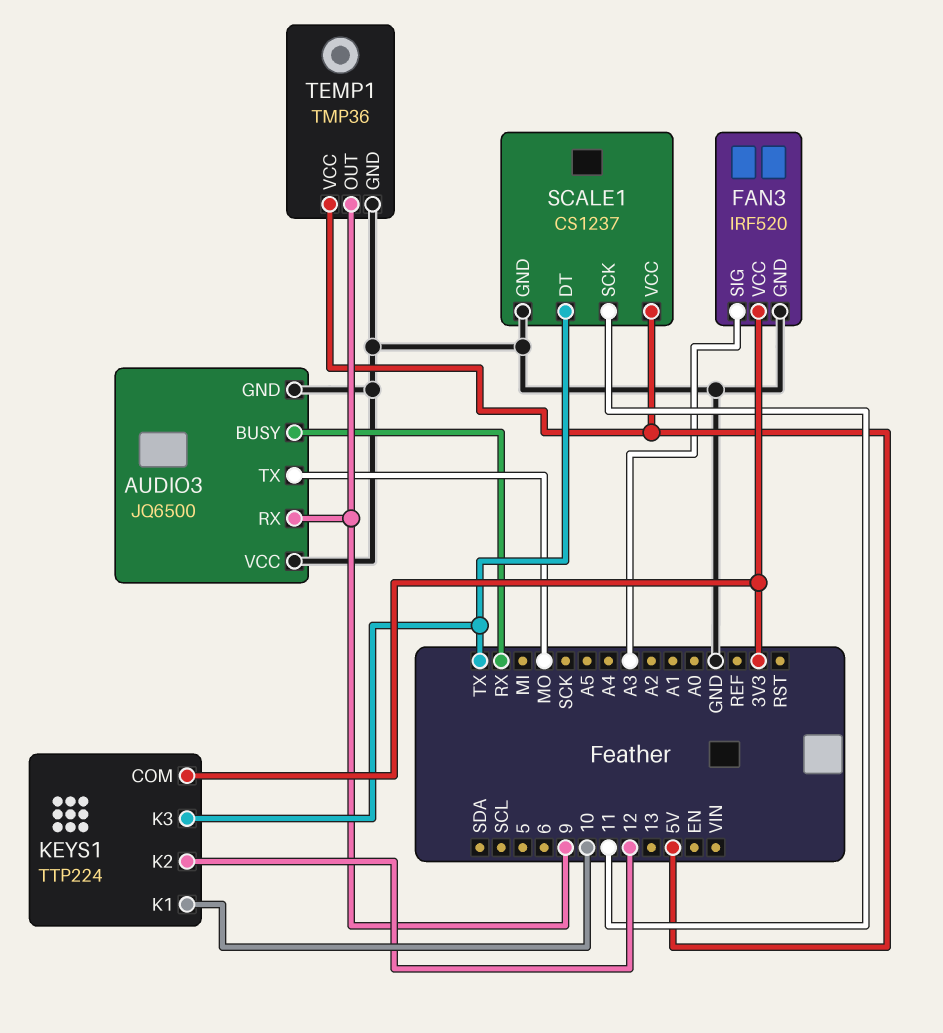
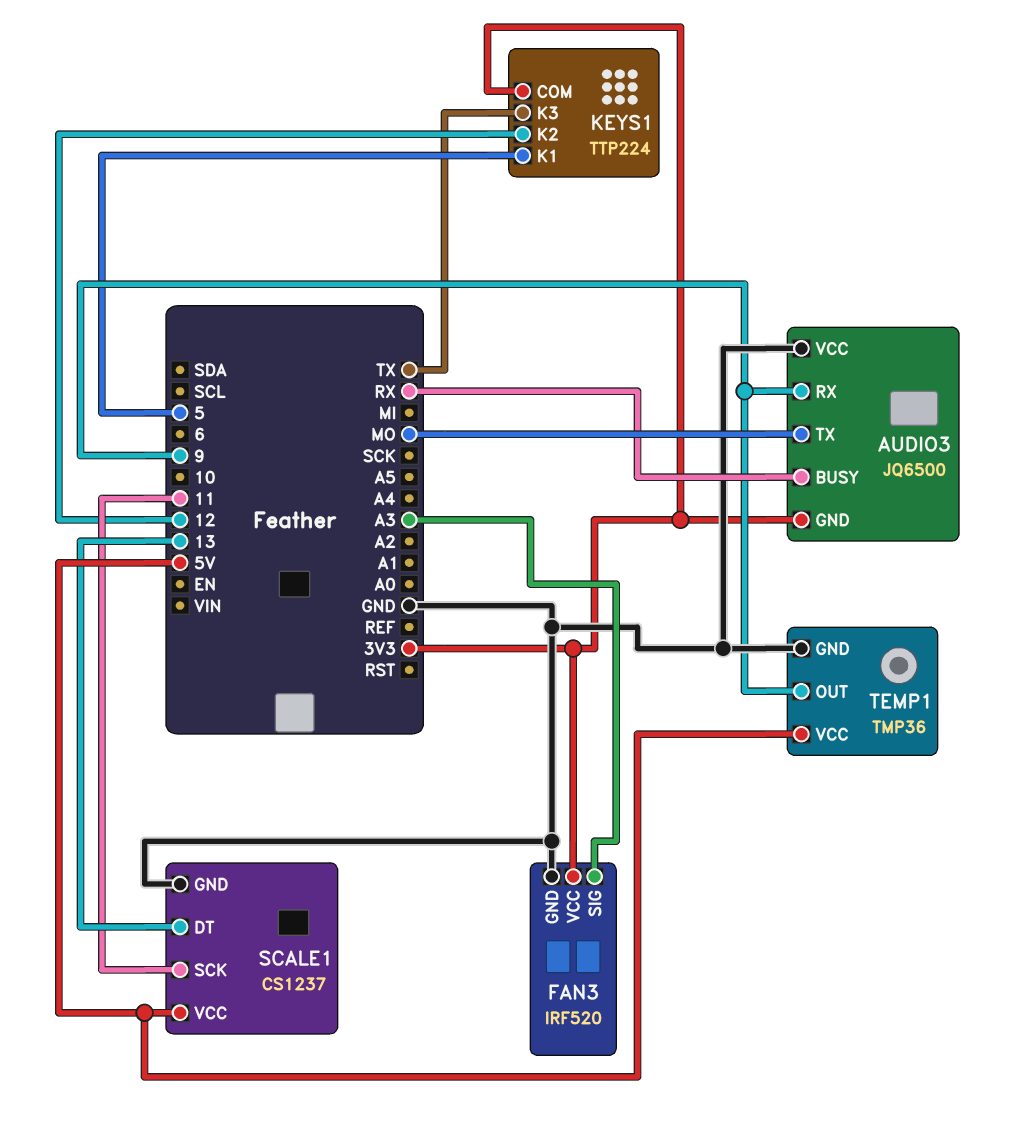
AUDIO3 pin GND: GND -> 3V3
KEYS1 pin K1: 10 -> 5
SCALE1 pin DT: TX -> 13

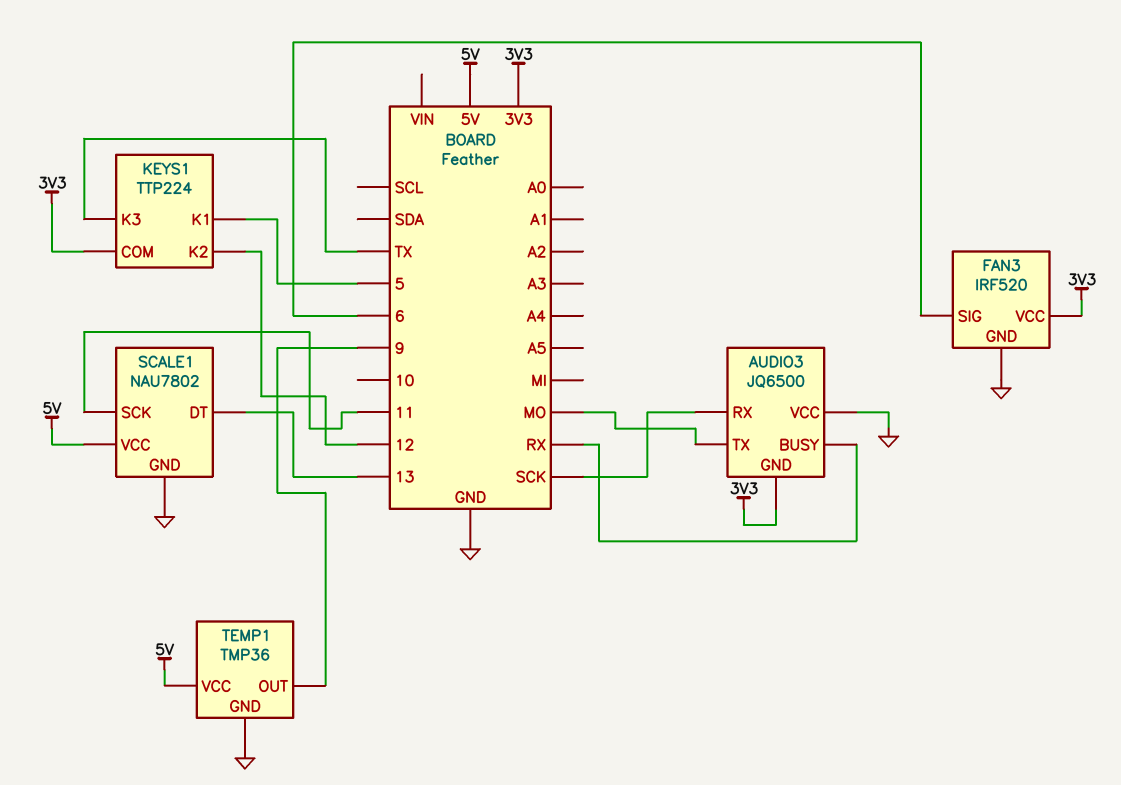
AUDIO3 pin RX: 9 -> SCK
FAN3 pin SIG: A3 -> 6
SCALE1: CS1237 -> NAU7802

